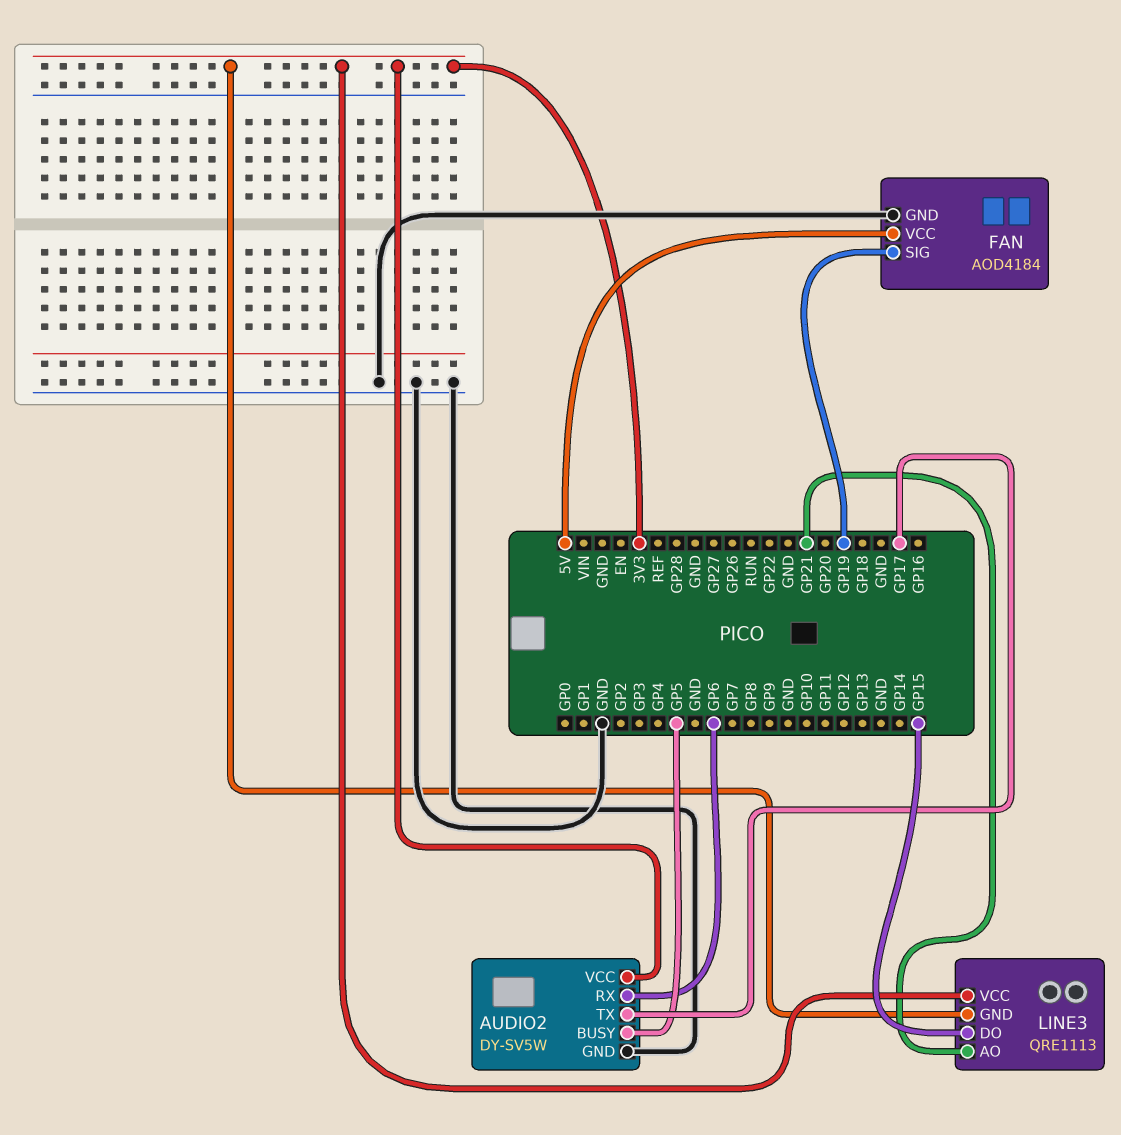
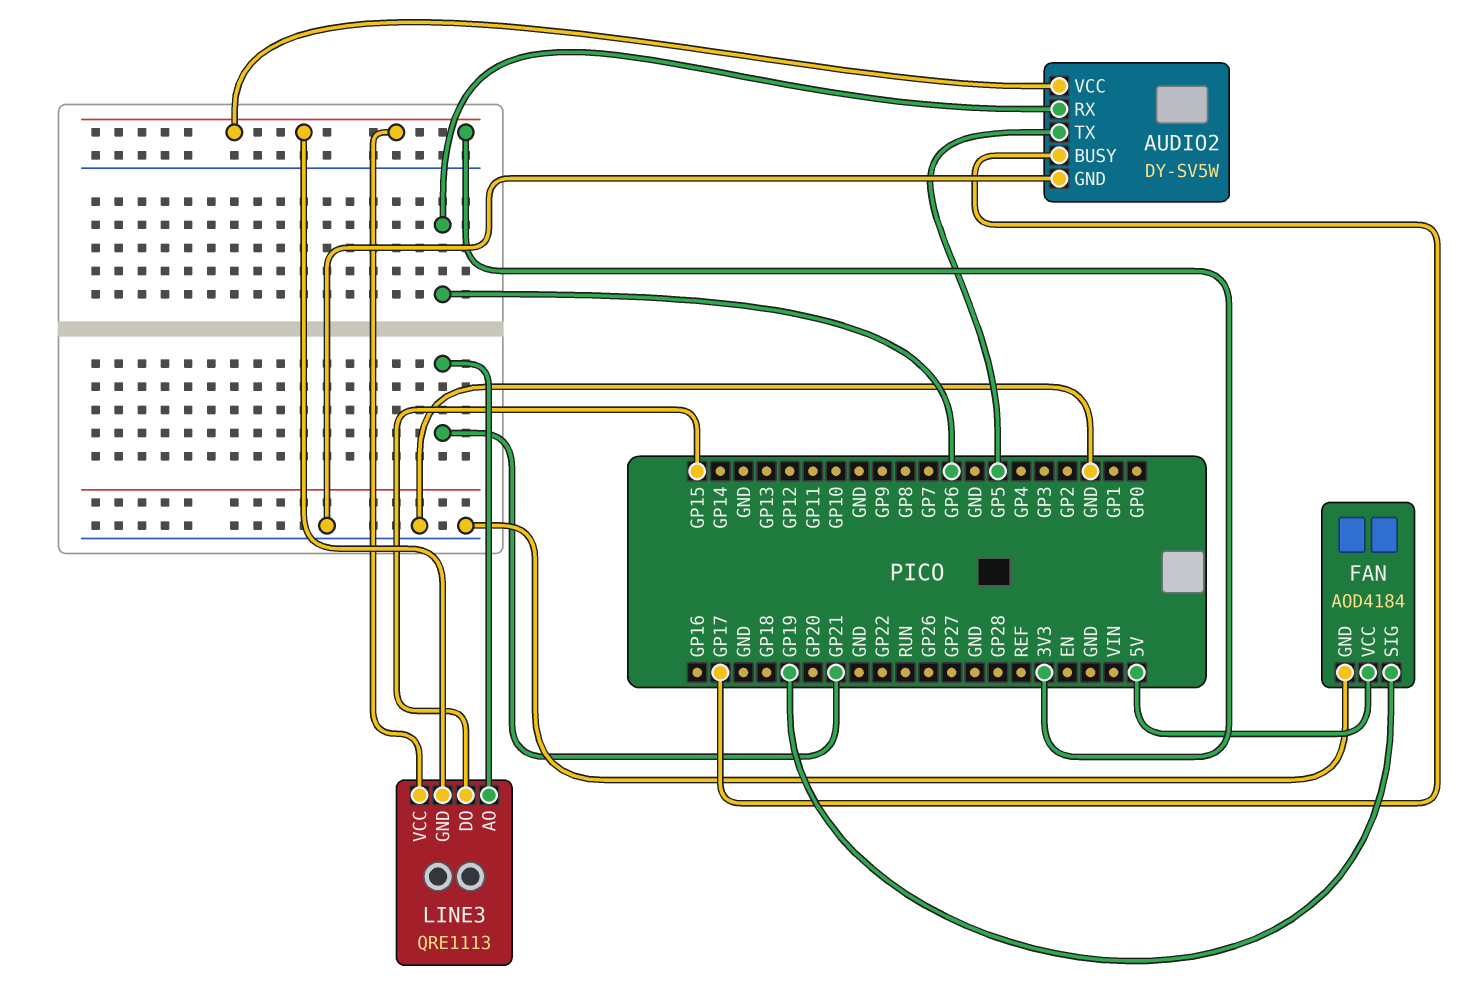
AUDIO2 pin BUSY: GP5 -> GP17
AUDIO2 pin TX: GP17 -> GP5

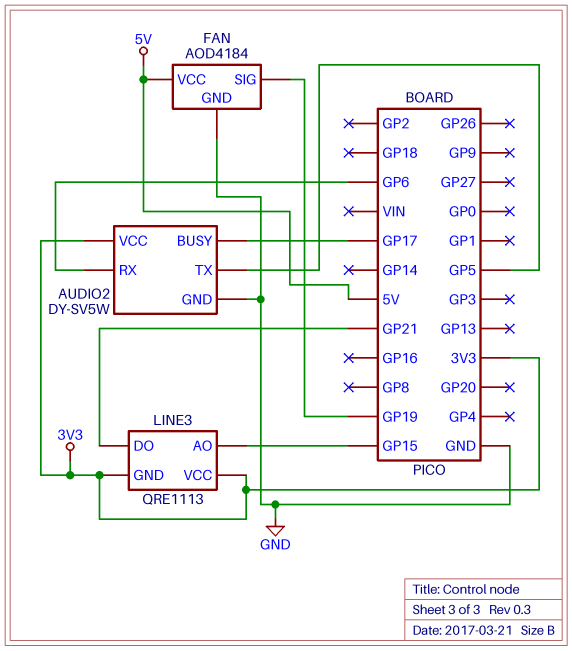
LINE3 pin AO: GP21 -> GP15
LINE3 pin DO: GP15 -> GP21

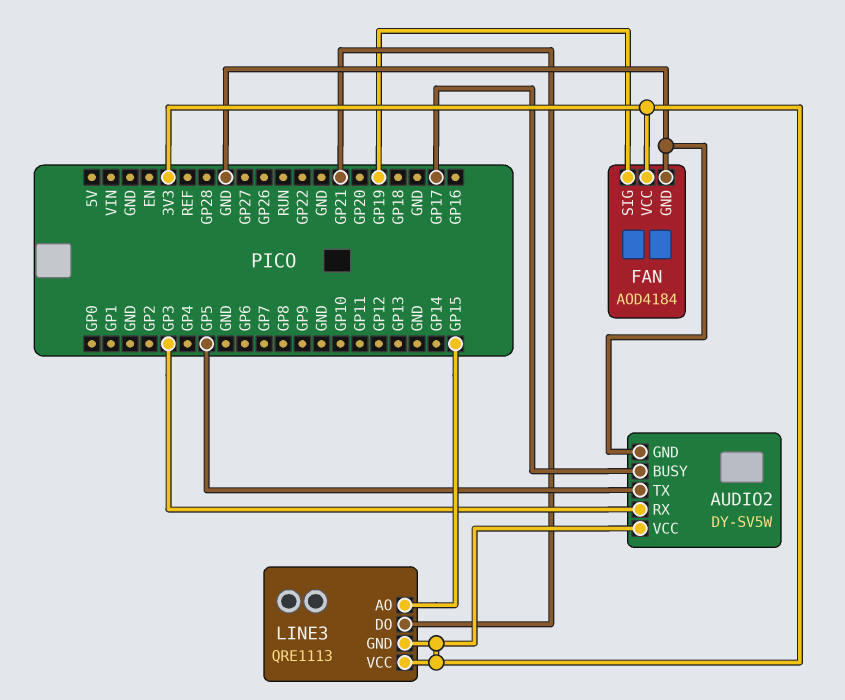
AUDIO2 pin RX: GP6 -> GP3
FAN pin VCC: 5V -> 3V3

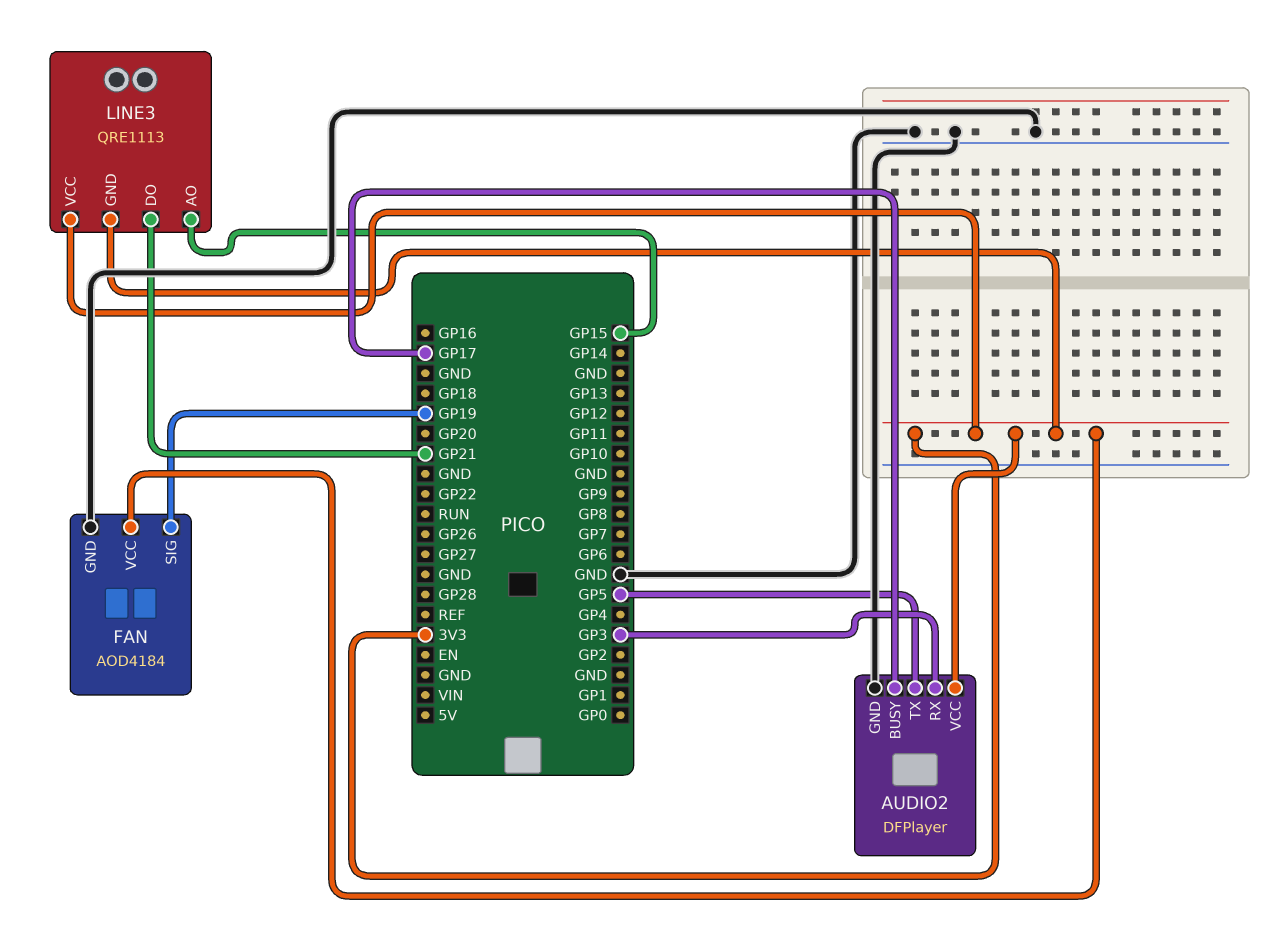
AUDIO2: DY-SV5W -> DFPlayer

